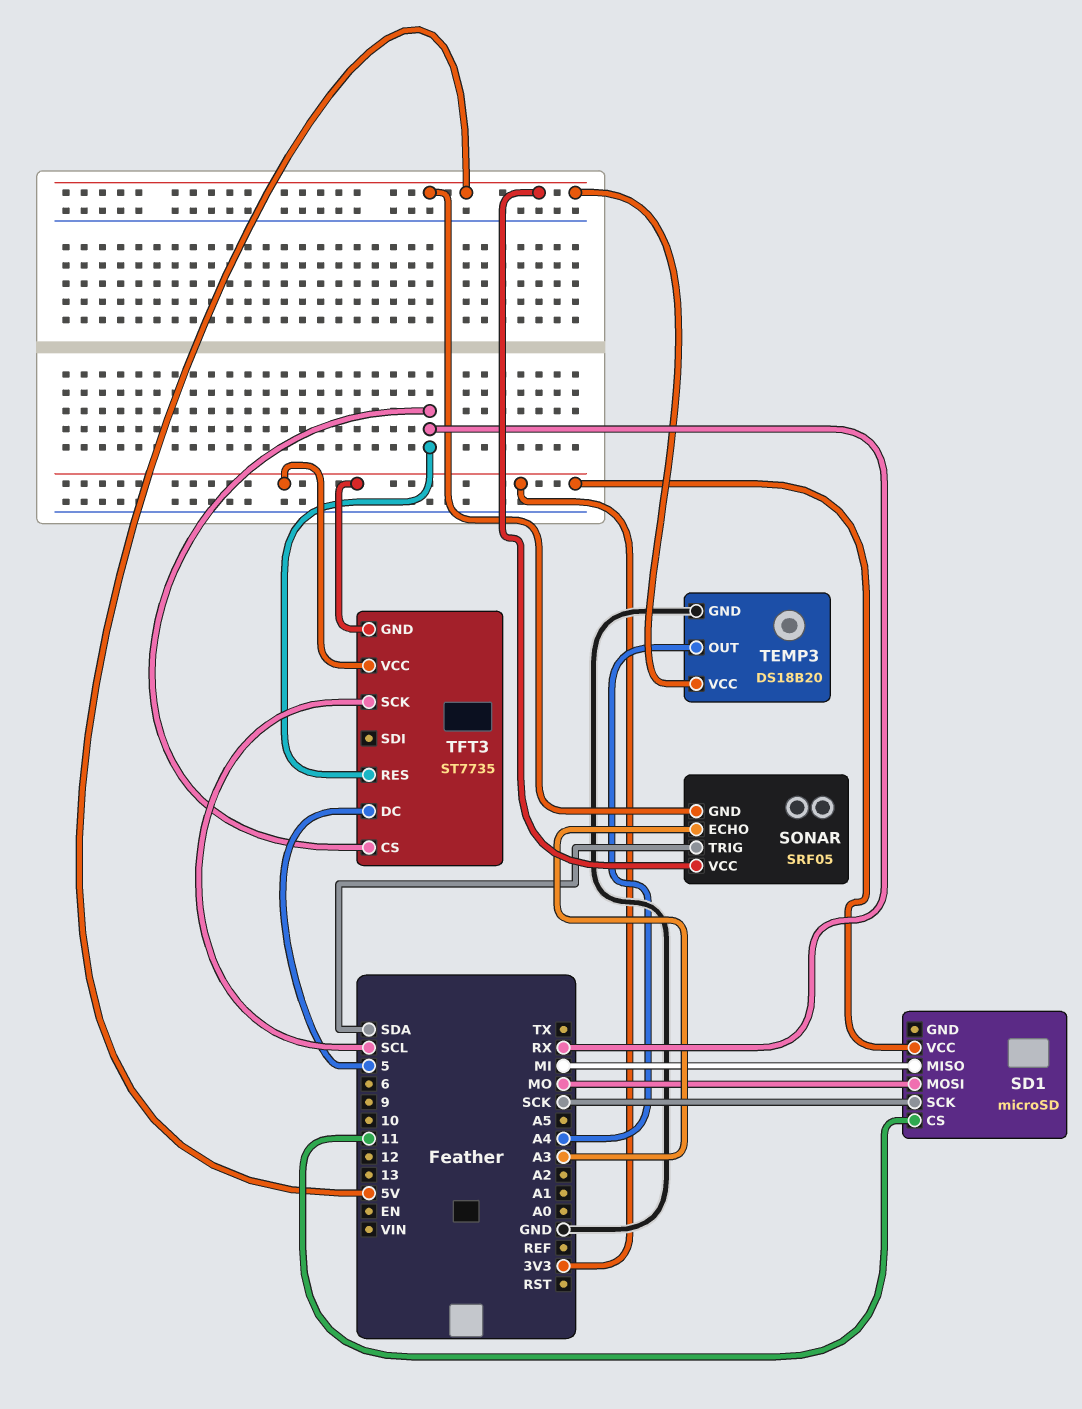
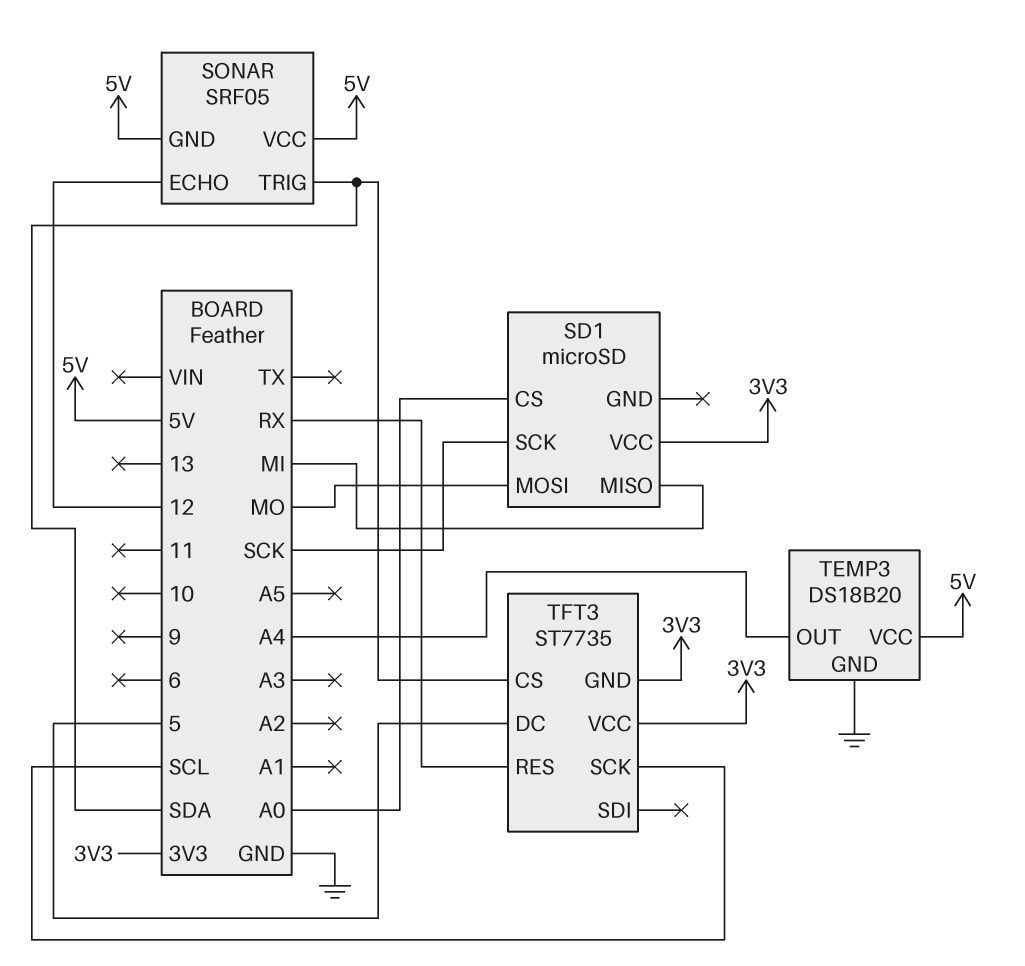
SD1 pin CS: 11 -> A0
SONAR pin ECHO: A3 -> 12
TFT3 pin CS: RX -> SDA

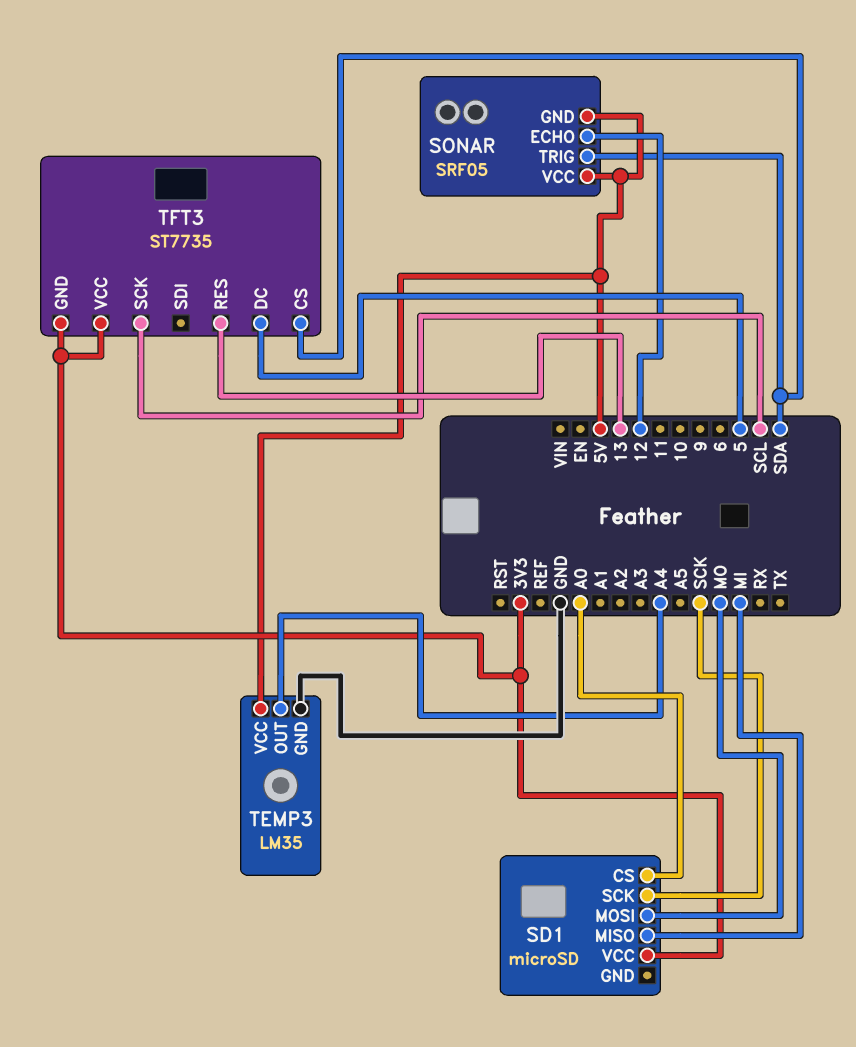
TEMP3: DS18B20 -> LM35
TFT3 pin RES: RX -> 13

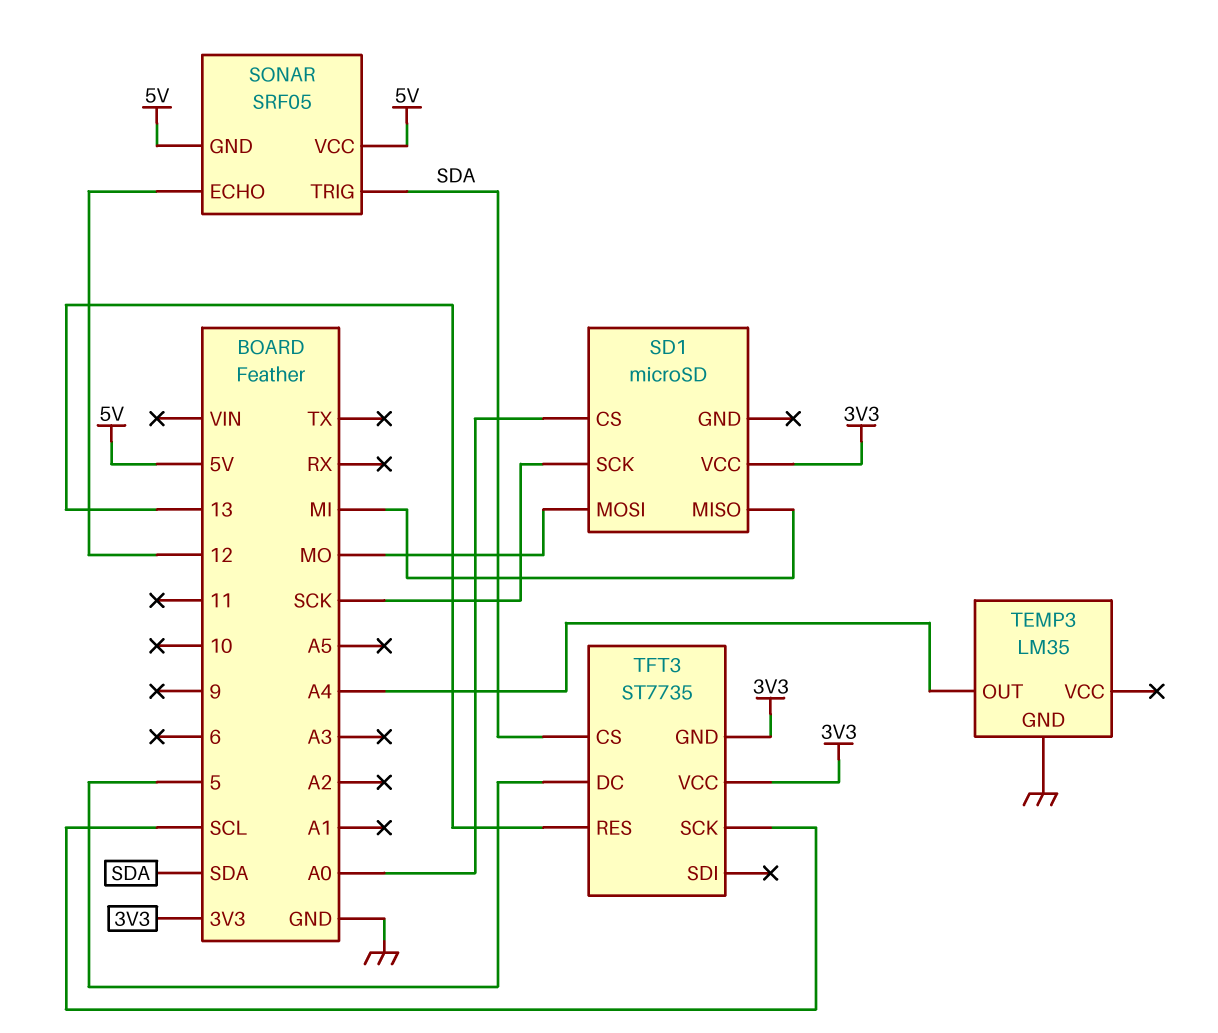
TEMP3 pin VCC: 5V -> none

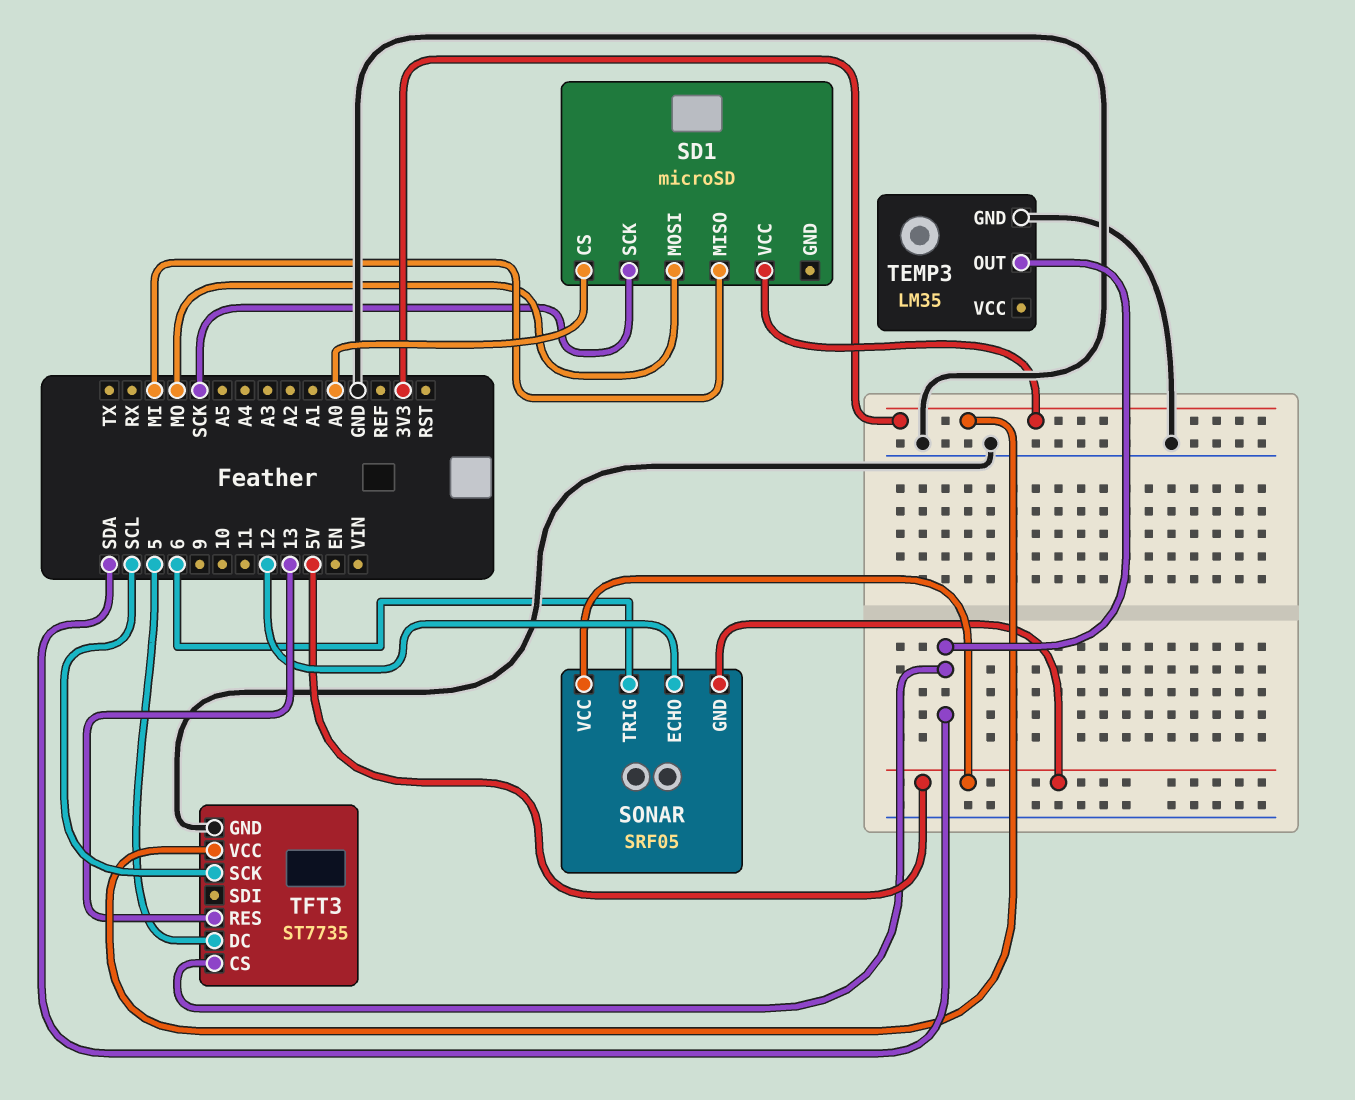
SONAR pin TRIG: SDA -> 6
TEMP3 pin OUT: A4 -> SDA
TFT3 pin GND: 3V3 -> GND

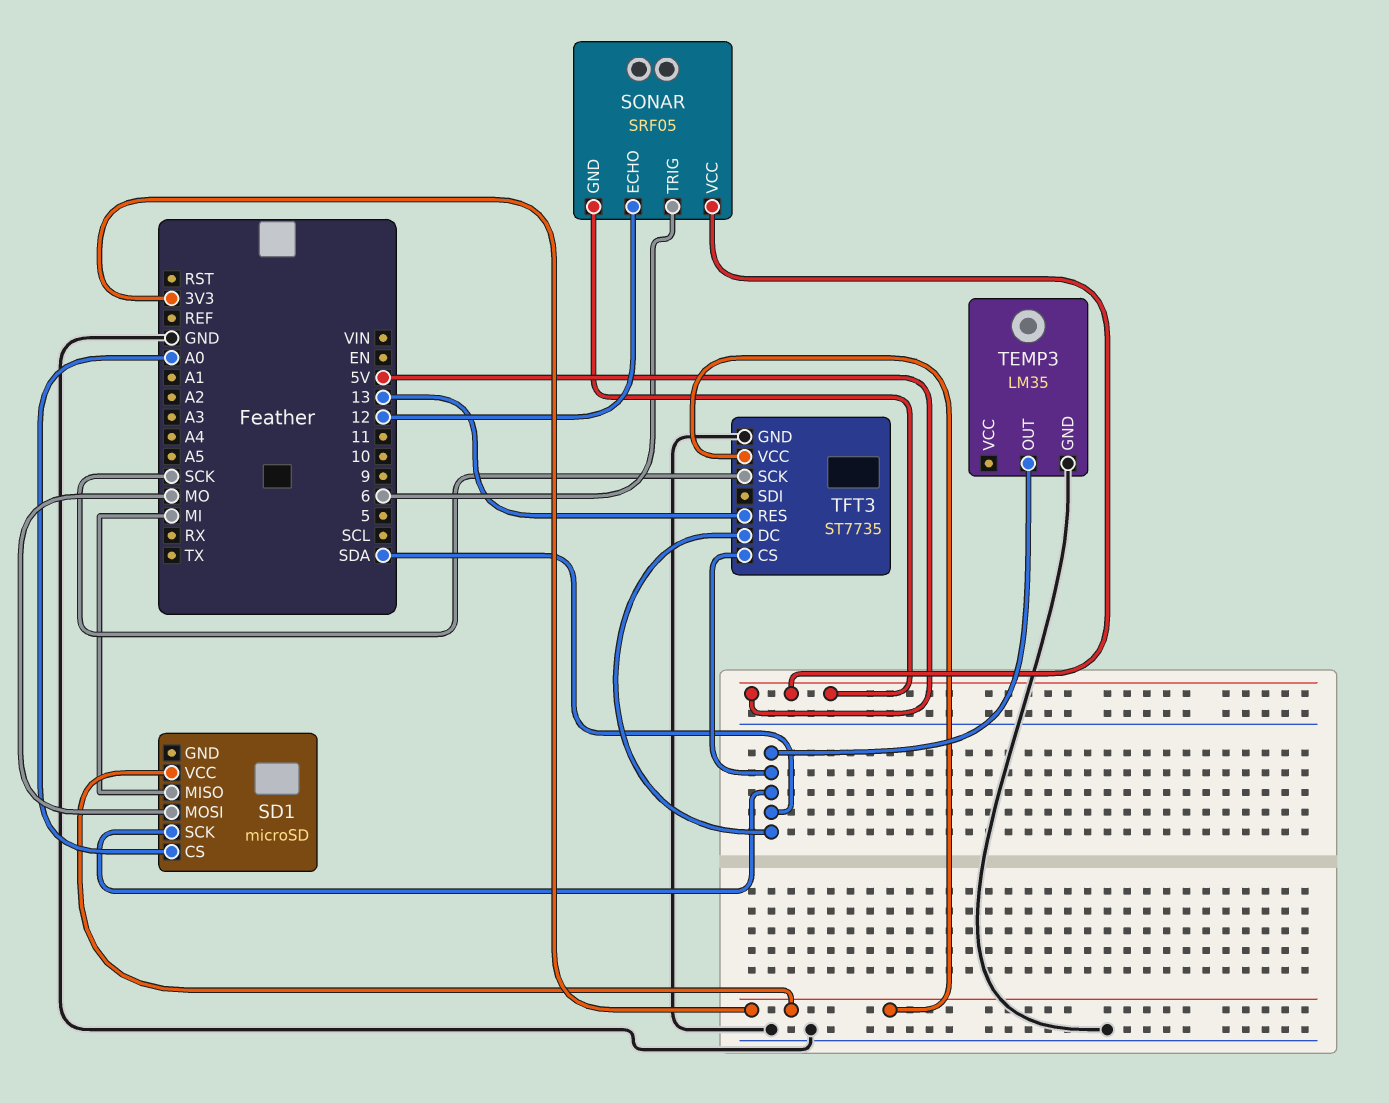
SD1 pin SCK: SCK -> SDA
TFT3 pin DC: 5 -> SDA
TFT3 pin SCK: SCL -> SCK

